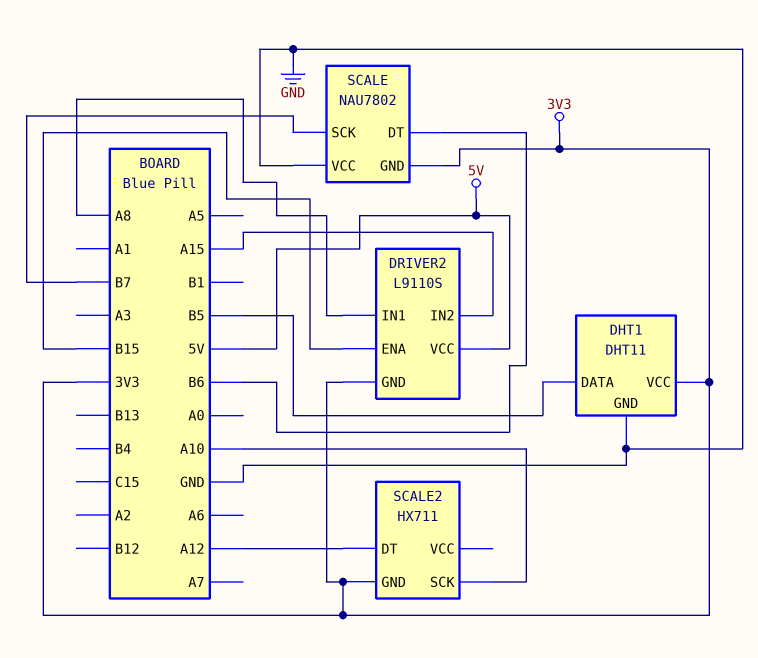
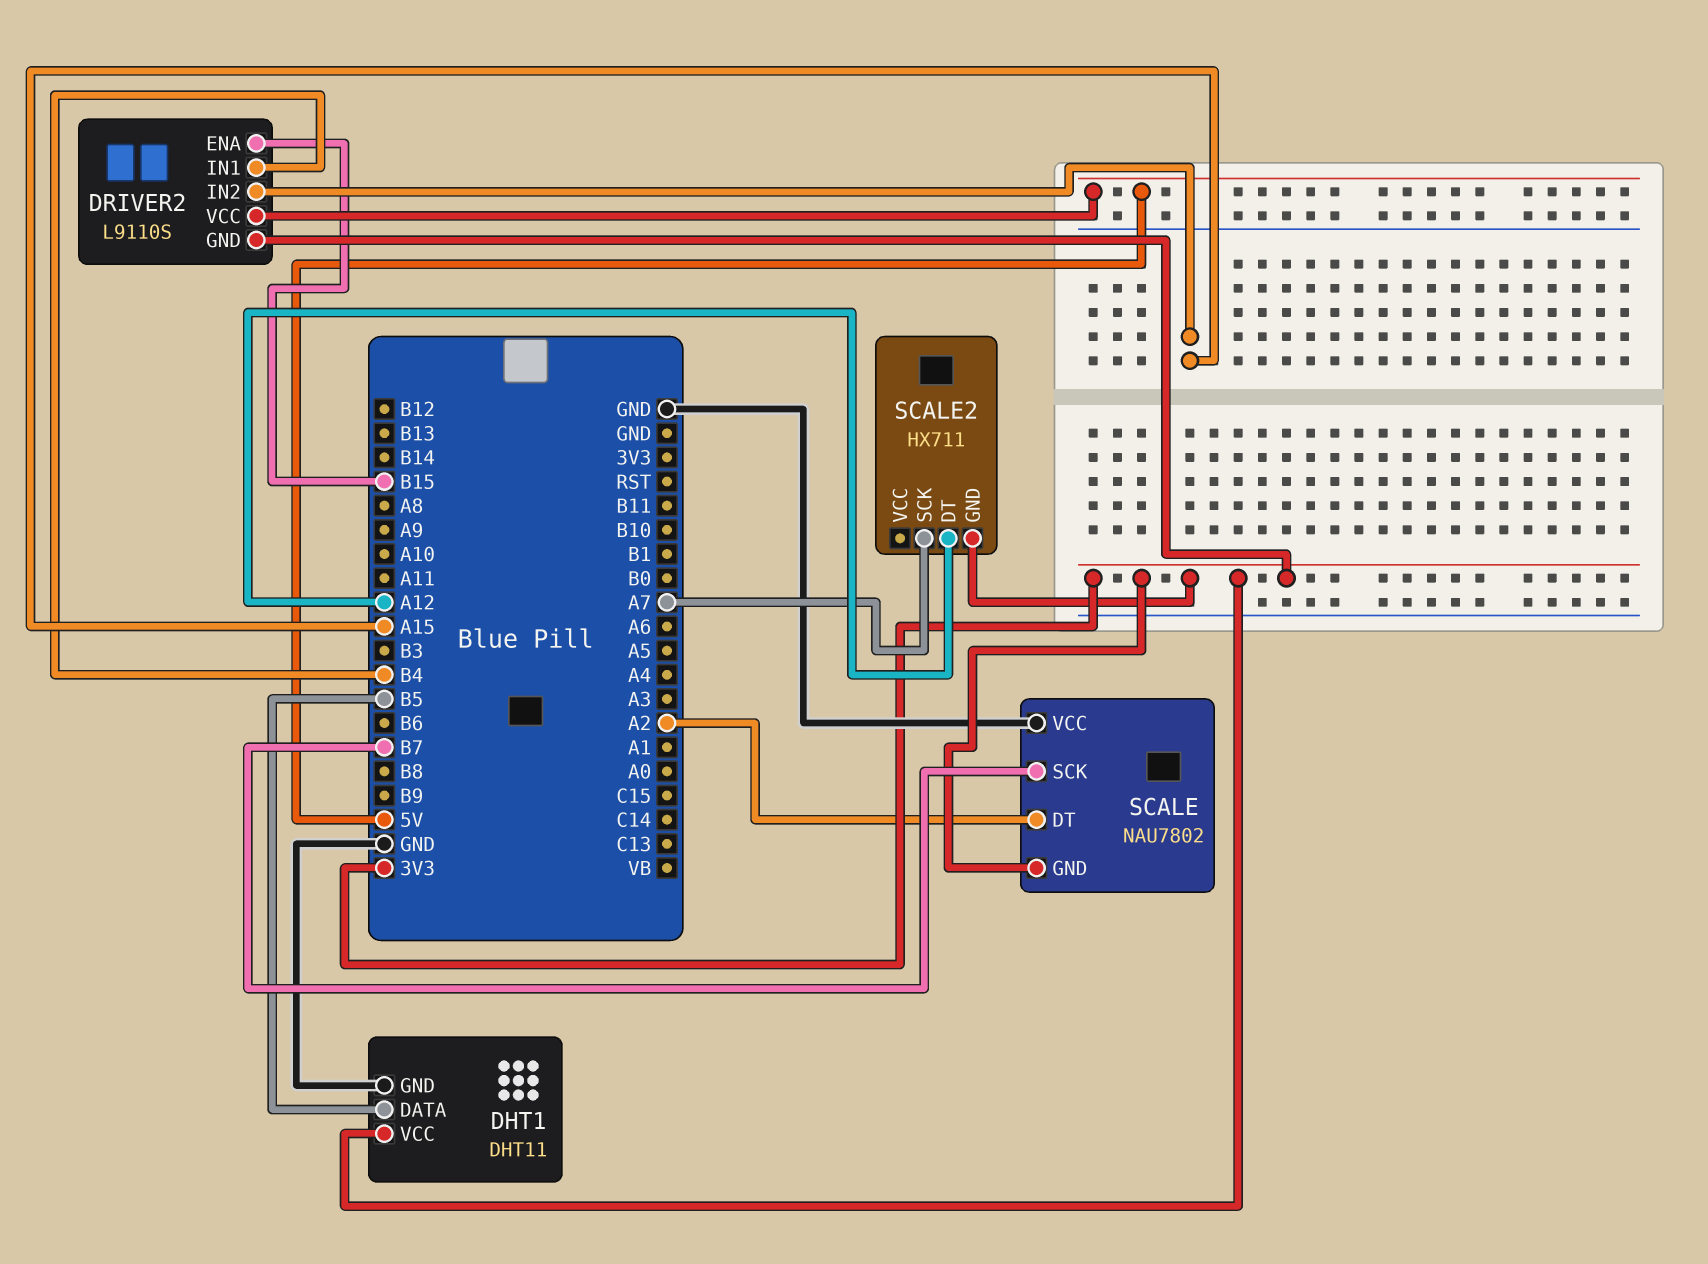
DRIVER2 pin IN1: A8 -> B4
SCALE pin DT: B6 -> A2
SCALE2 pin SCK: A10 -> A7

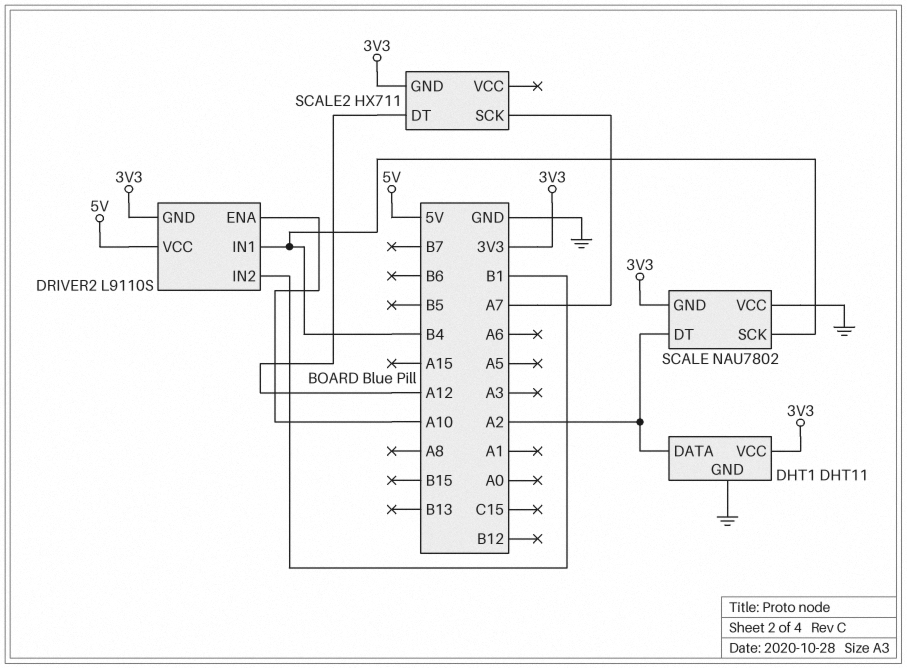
DHT1 pin DATA: B5 -> A2
DRIVER2 pin ENA: B15 -> A10
DRIVER2 pin IN2: A15 -> B1
SCALE pin SCK: B7 -> B4

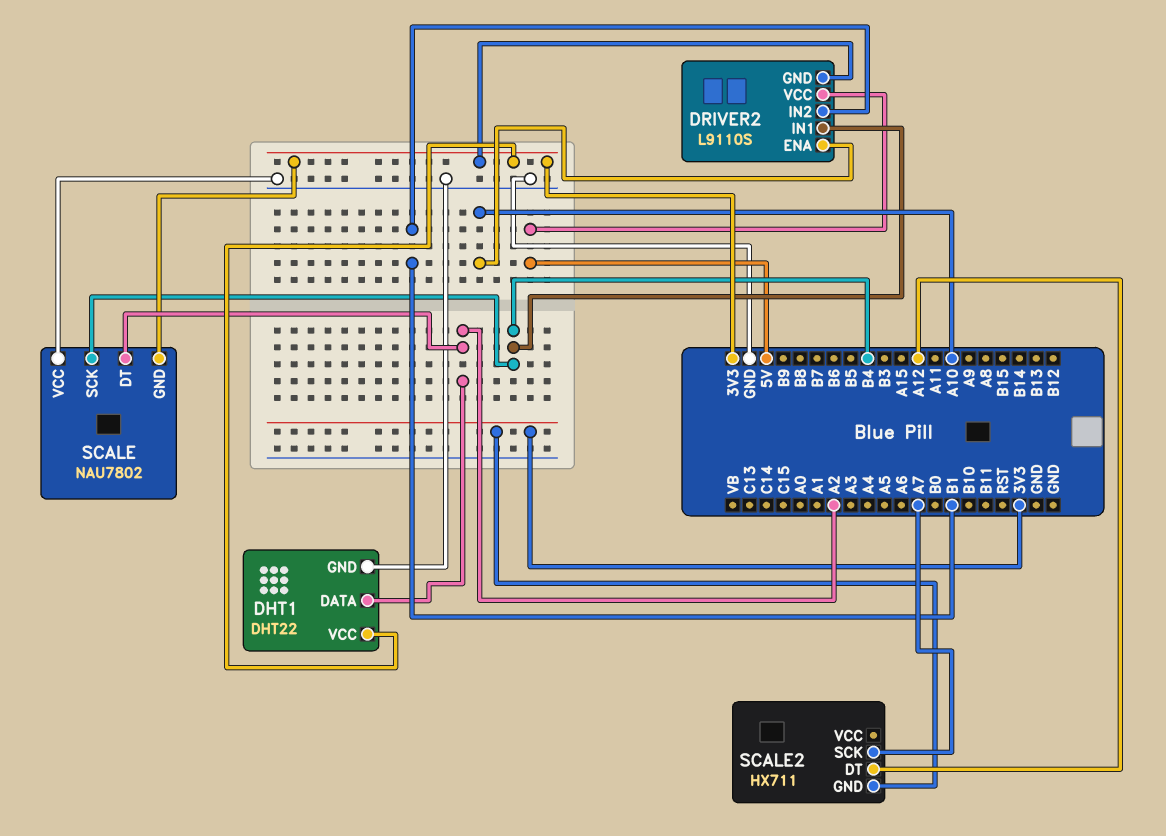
DHT1: DHT11 -> DHT22

